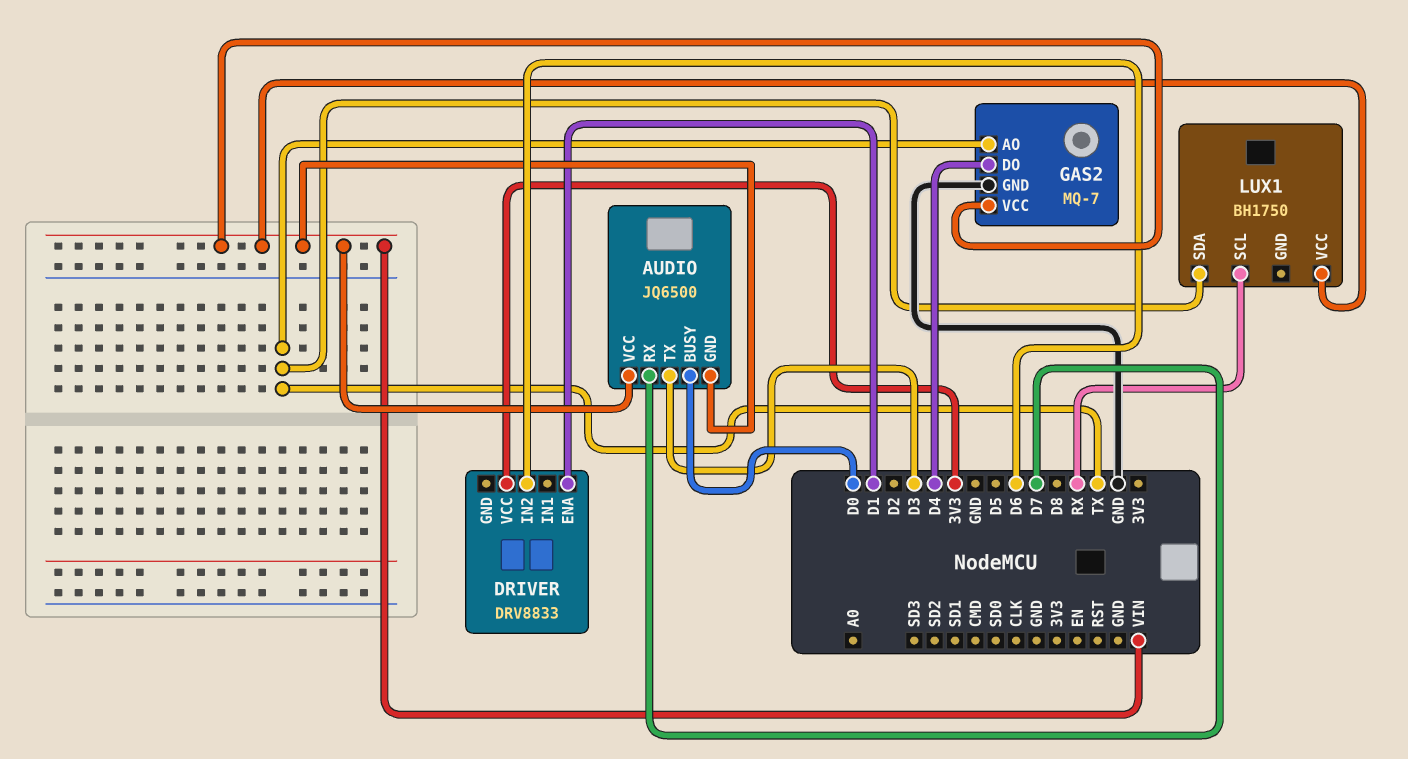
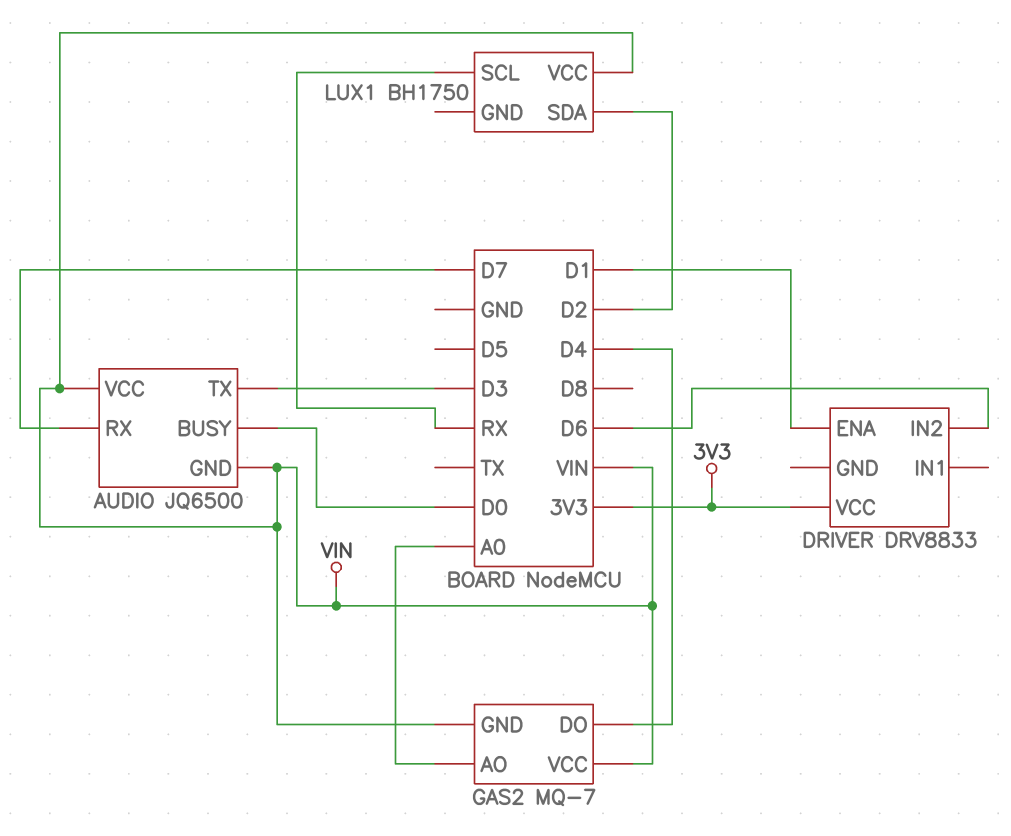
GAS2 pin AO: TX -> A0
GAS2 pin GND: GND -> VIN
LUX1 pin SDA: TX -> D2

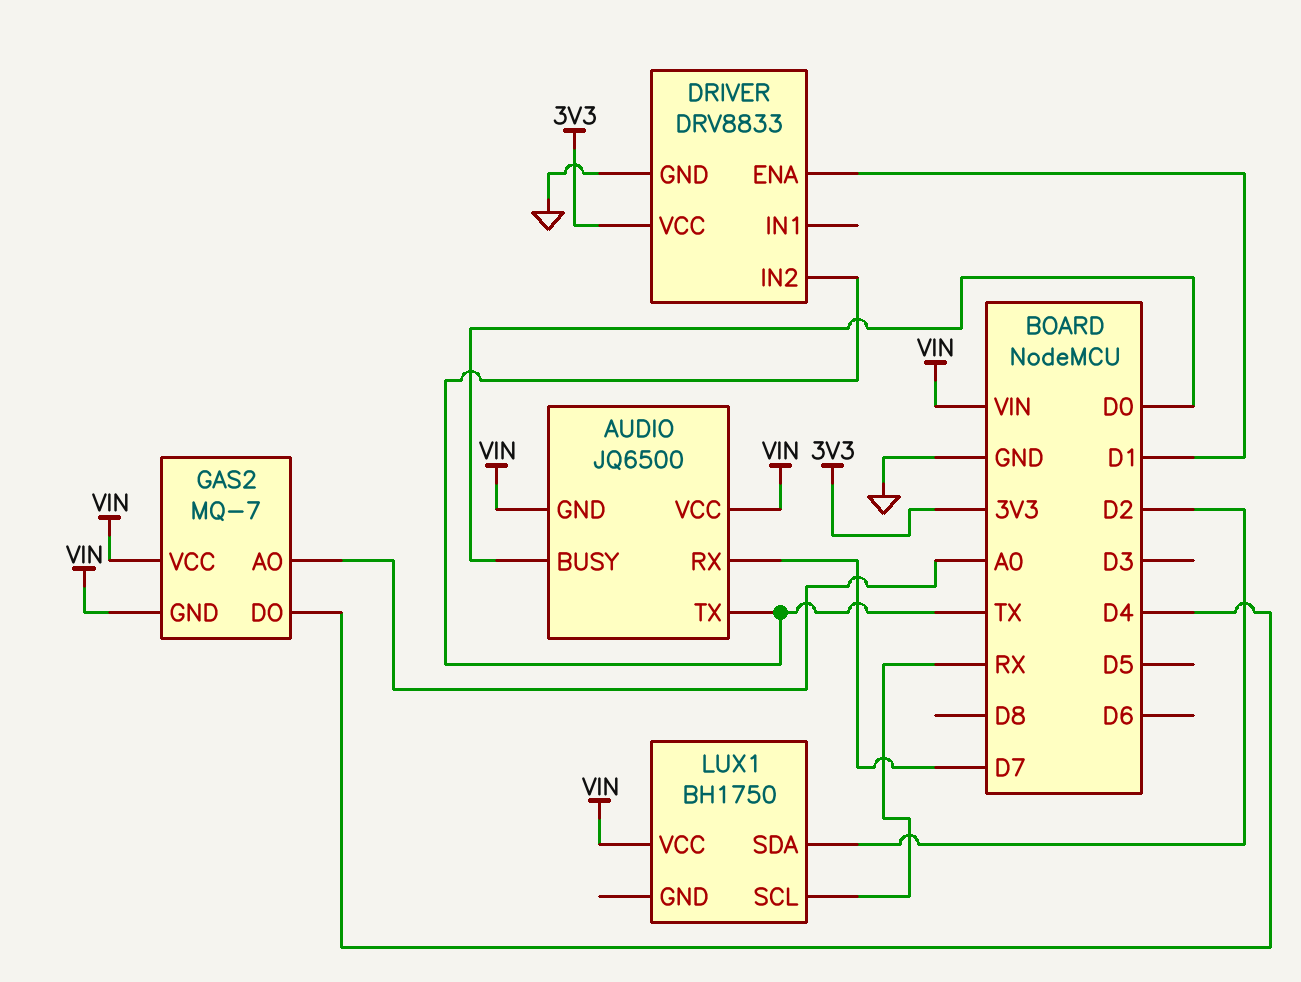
AUDIO pin TX: D3 -> TX
DRIVER pin GND: none -> GND
DRIVER pin IN2: D6 -> TX

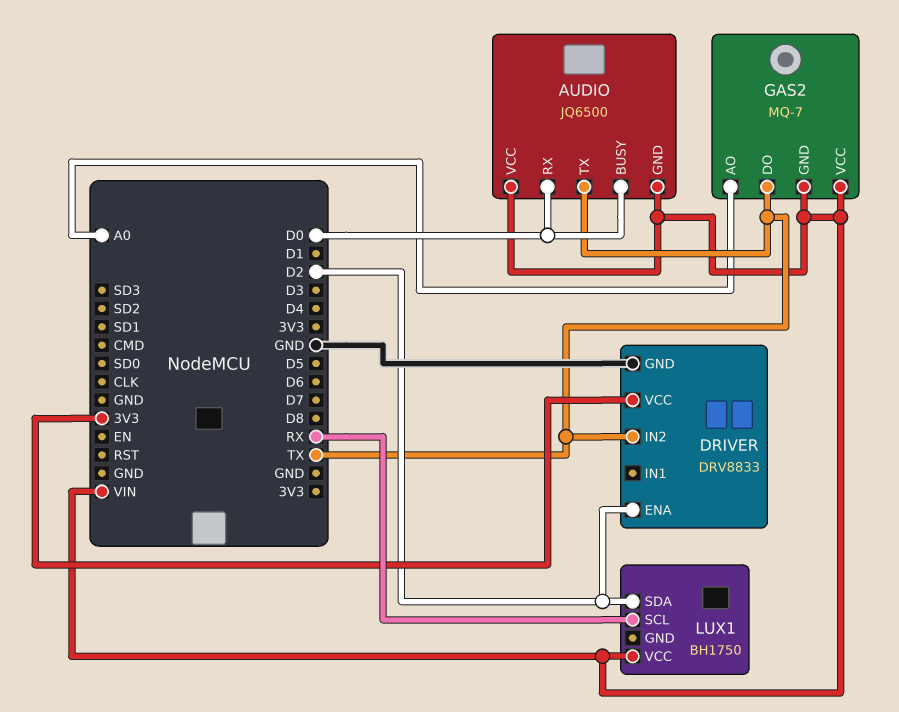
AUDIO pin RX: D7 -> D0
DRIVER pin ENA: D1 -> D2
GAS2 pin DO: D4 -> TX

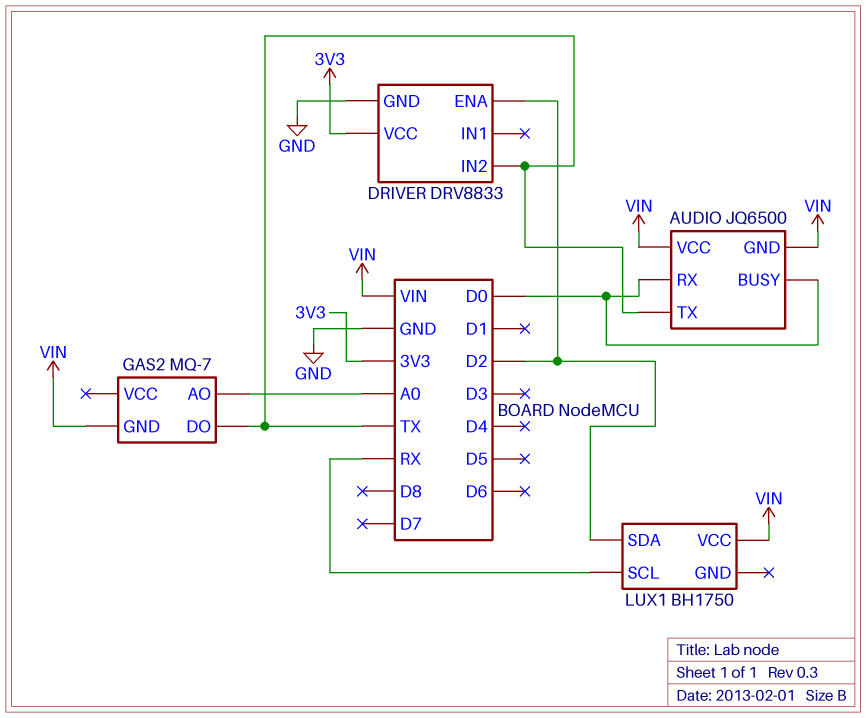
GAS2 pin VCC: VIN -> none

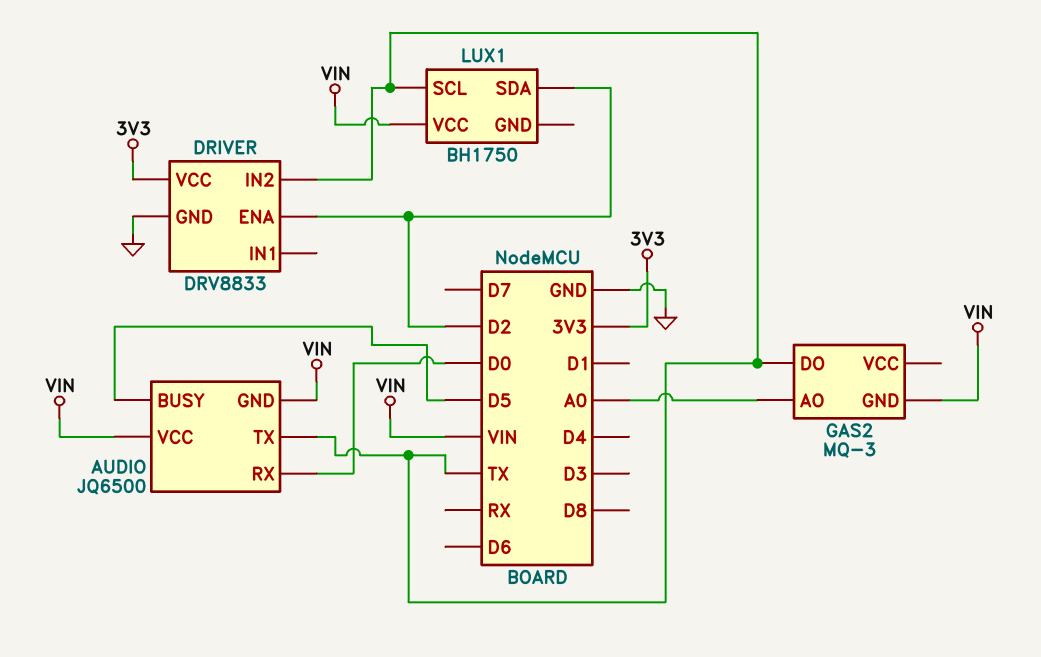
AUDIO pin BUSY: D0 -> D5
GAS2: MQ-7 -> MQ-3
LUX1 pin SCL: RX -> TX

